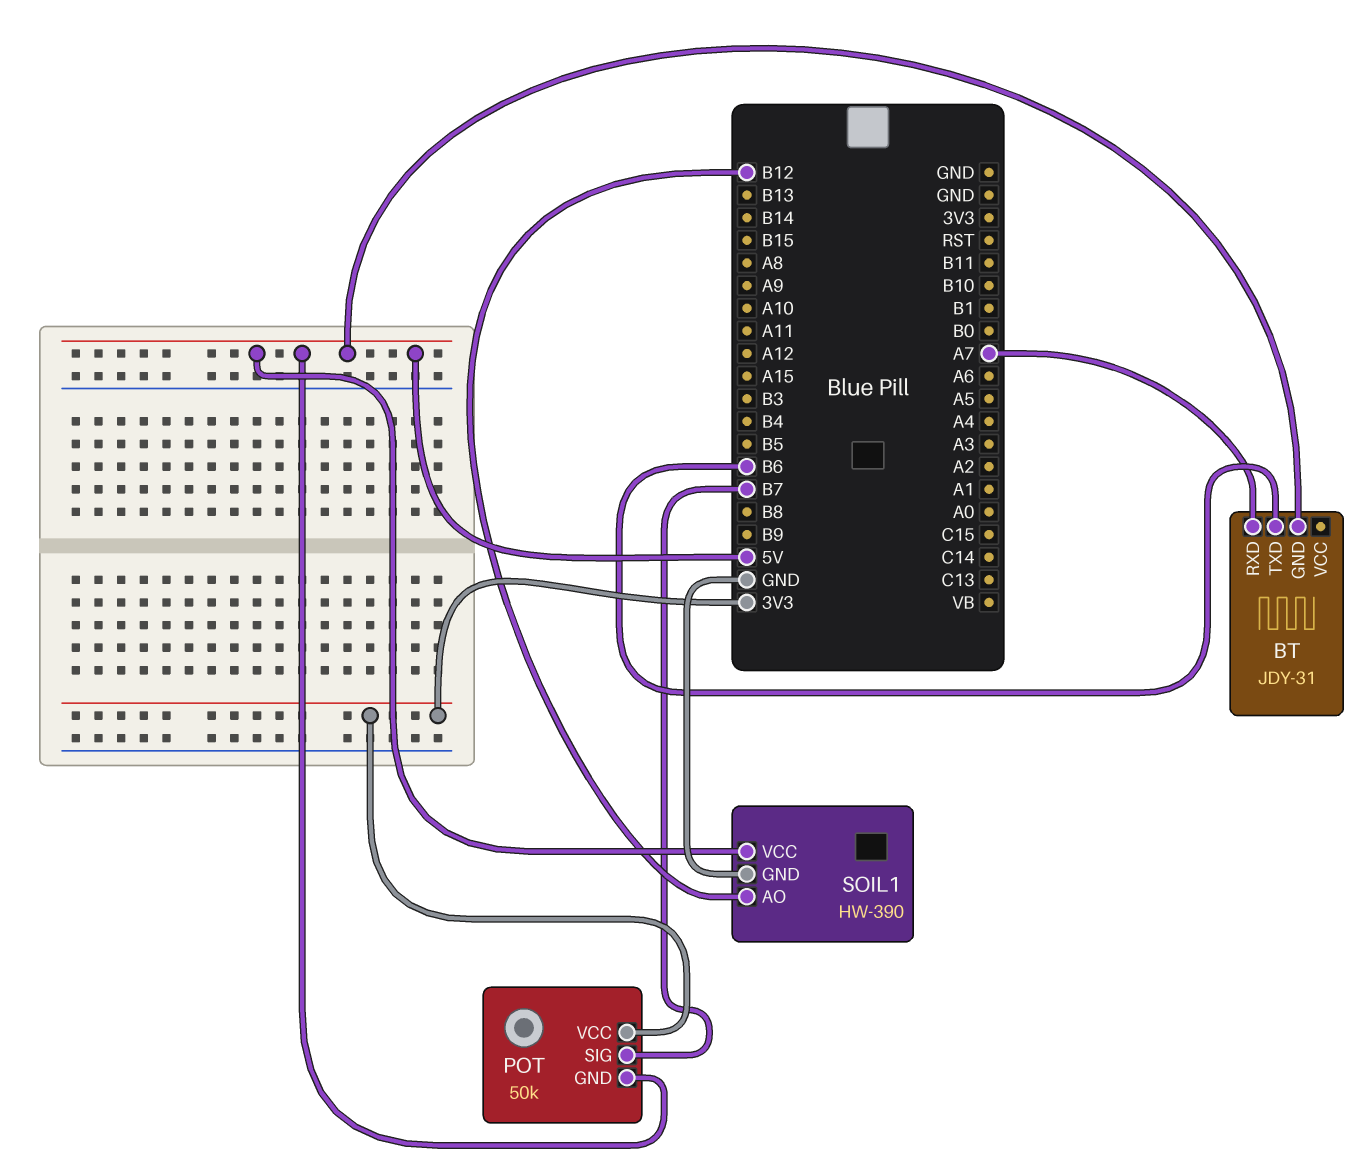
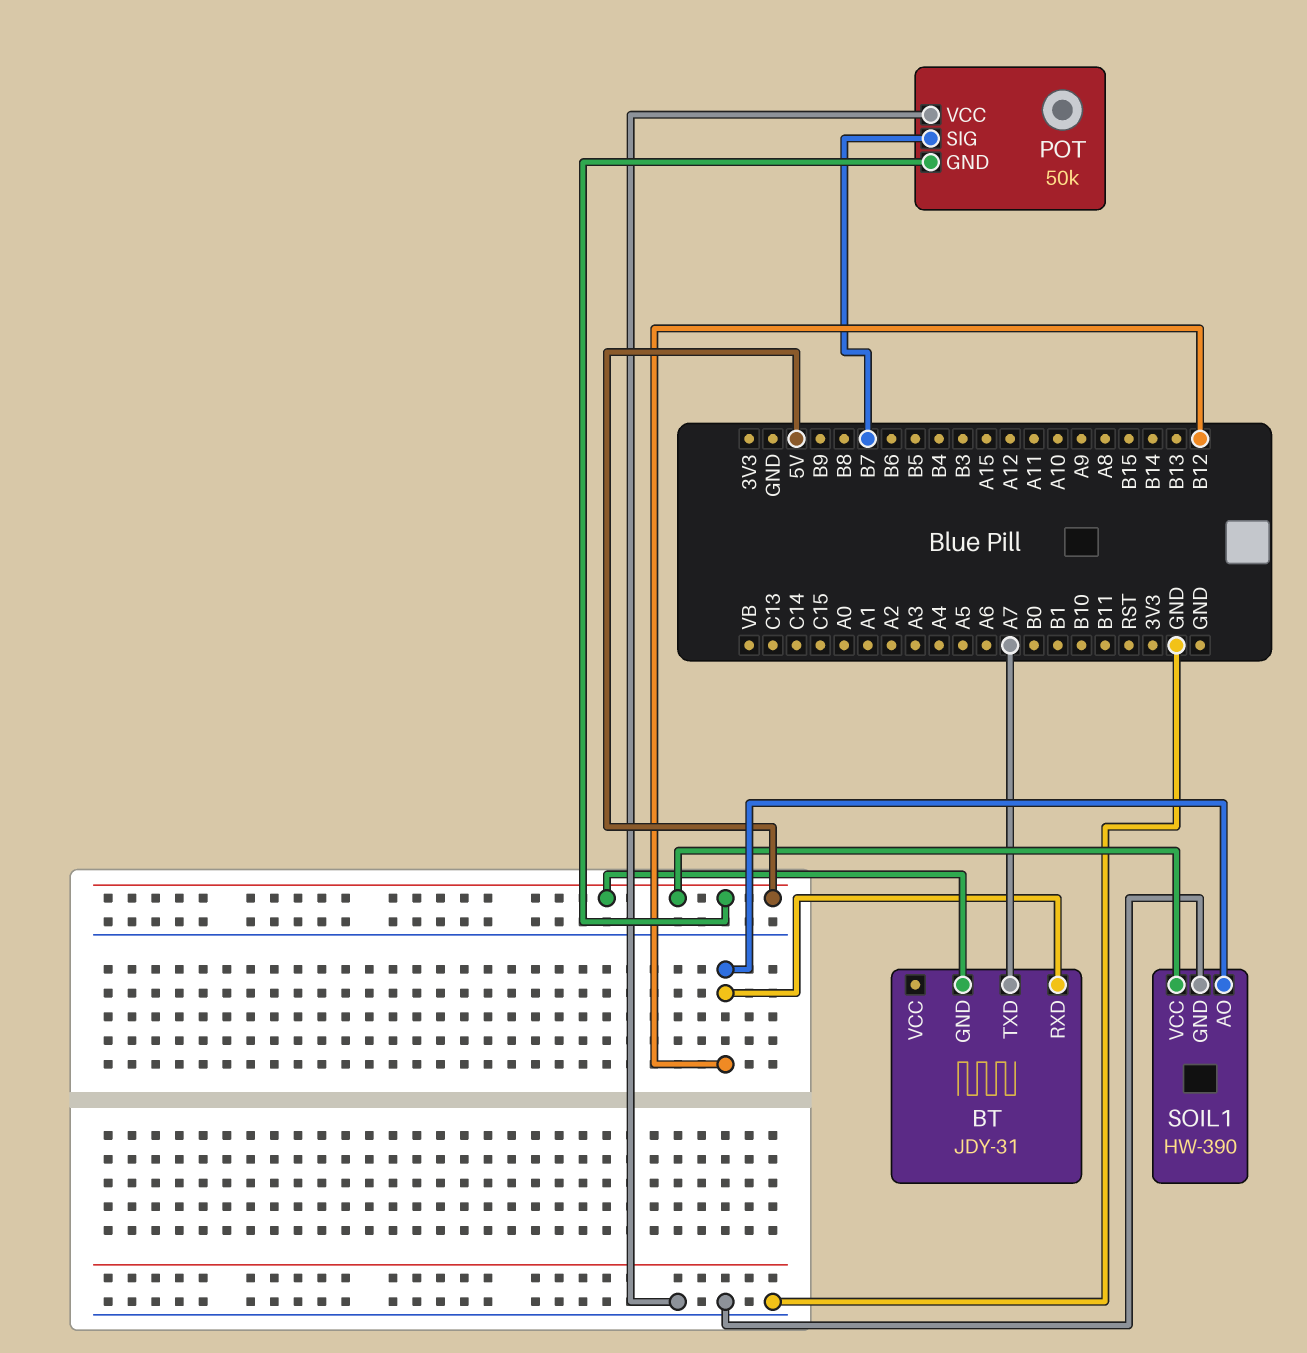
BT pin RXD: A7 -> B12
BT pin TXD: B6 -> A7
POT pin VCC: 3V3 -> GND

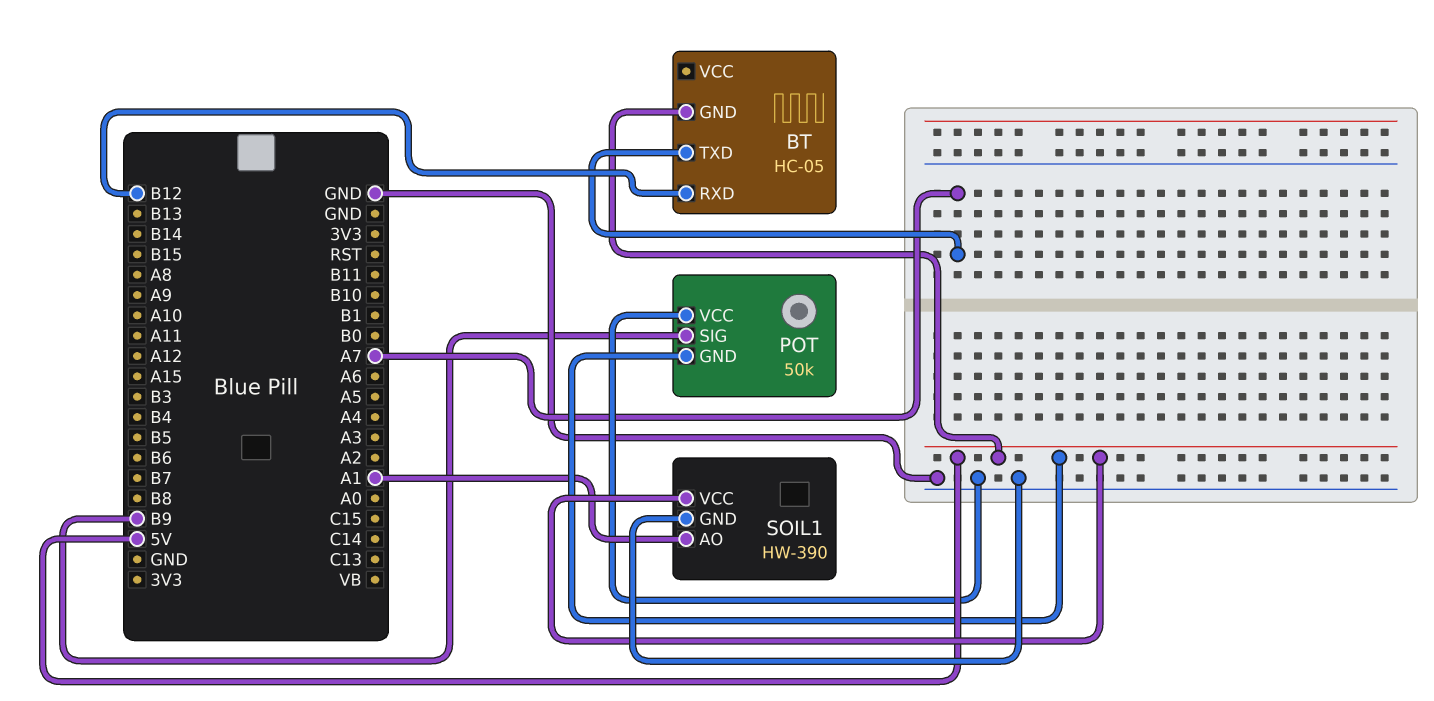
BT: JDY-31 -> HC-05
POT pin SIG: B7 -> B9
SOIL1 pin AO: B12 -> A1

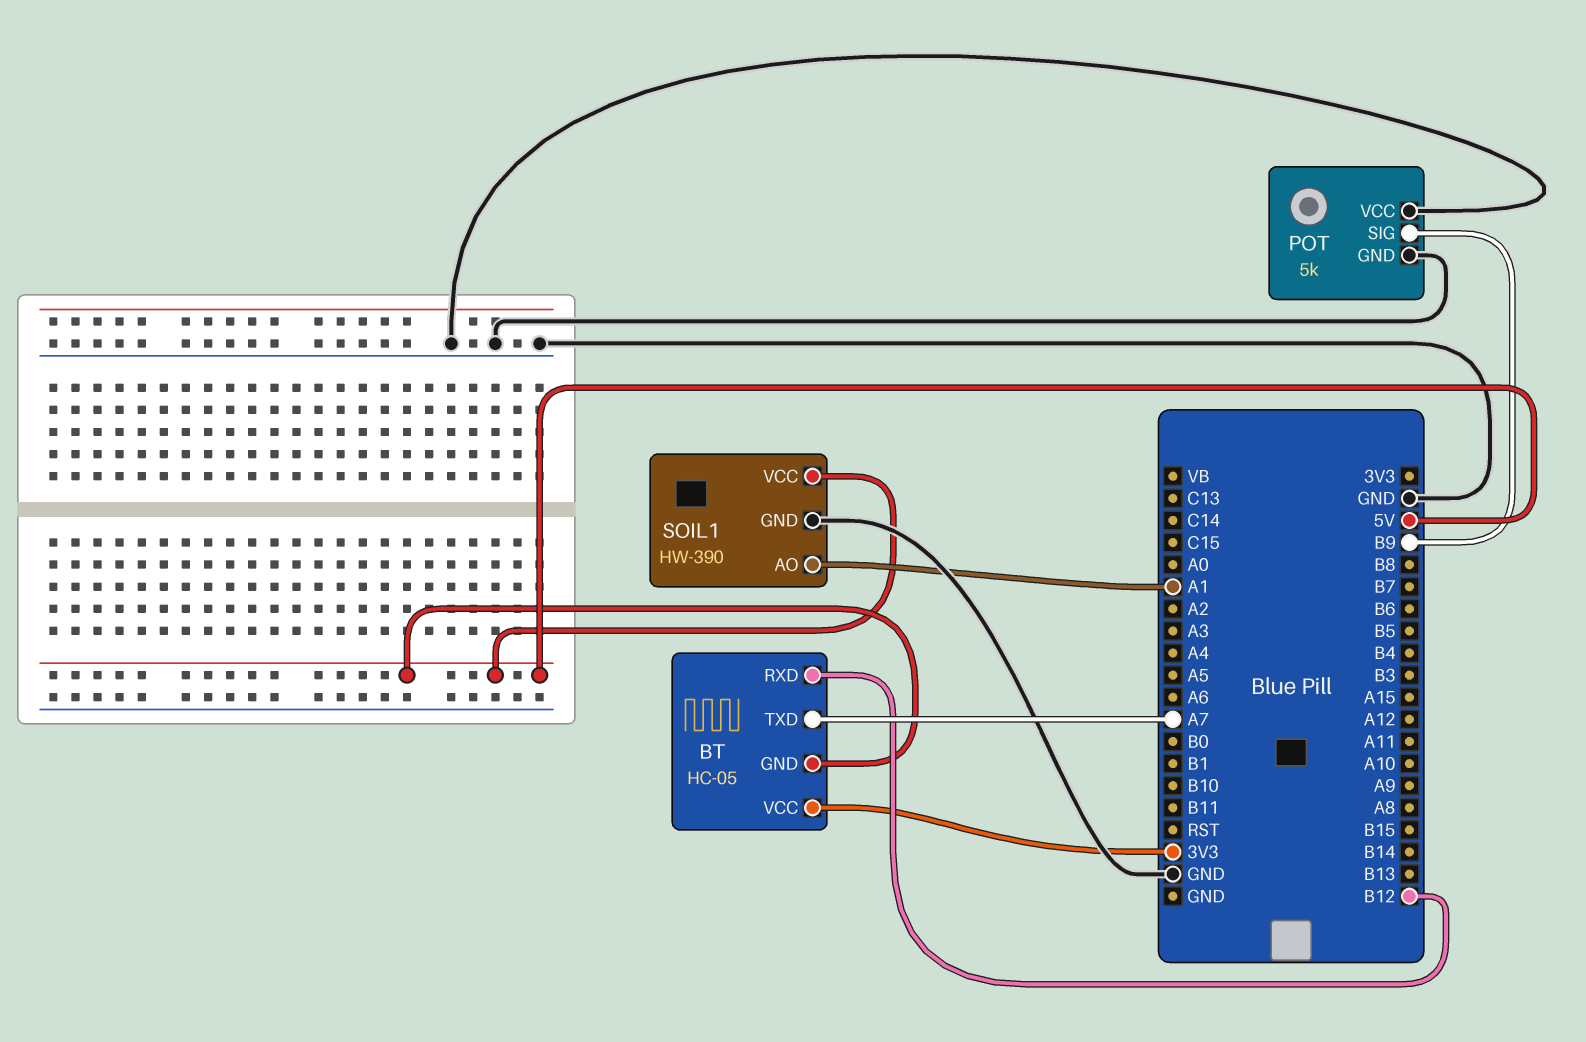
BT pin VCC: none -> 3V3
POT: 50k -> 5k
POT pin GND: 5V -> GND

